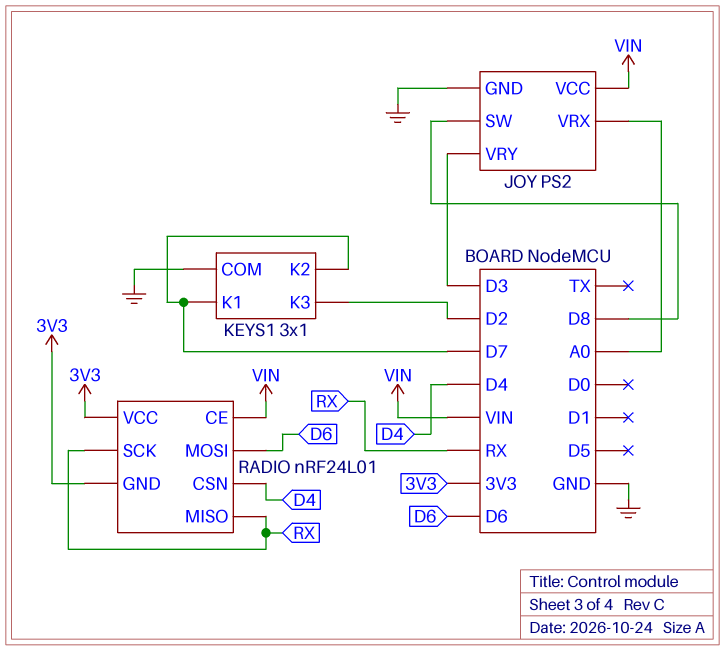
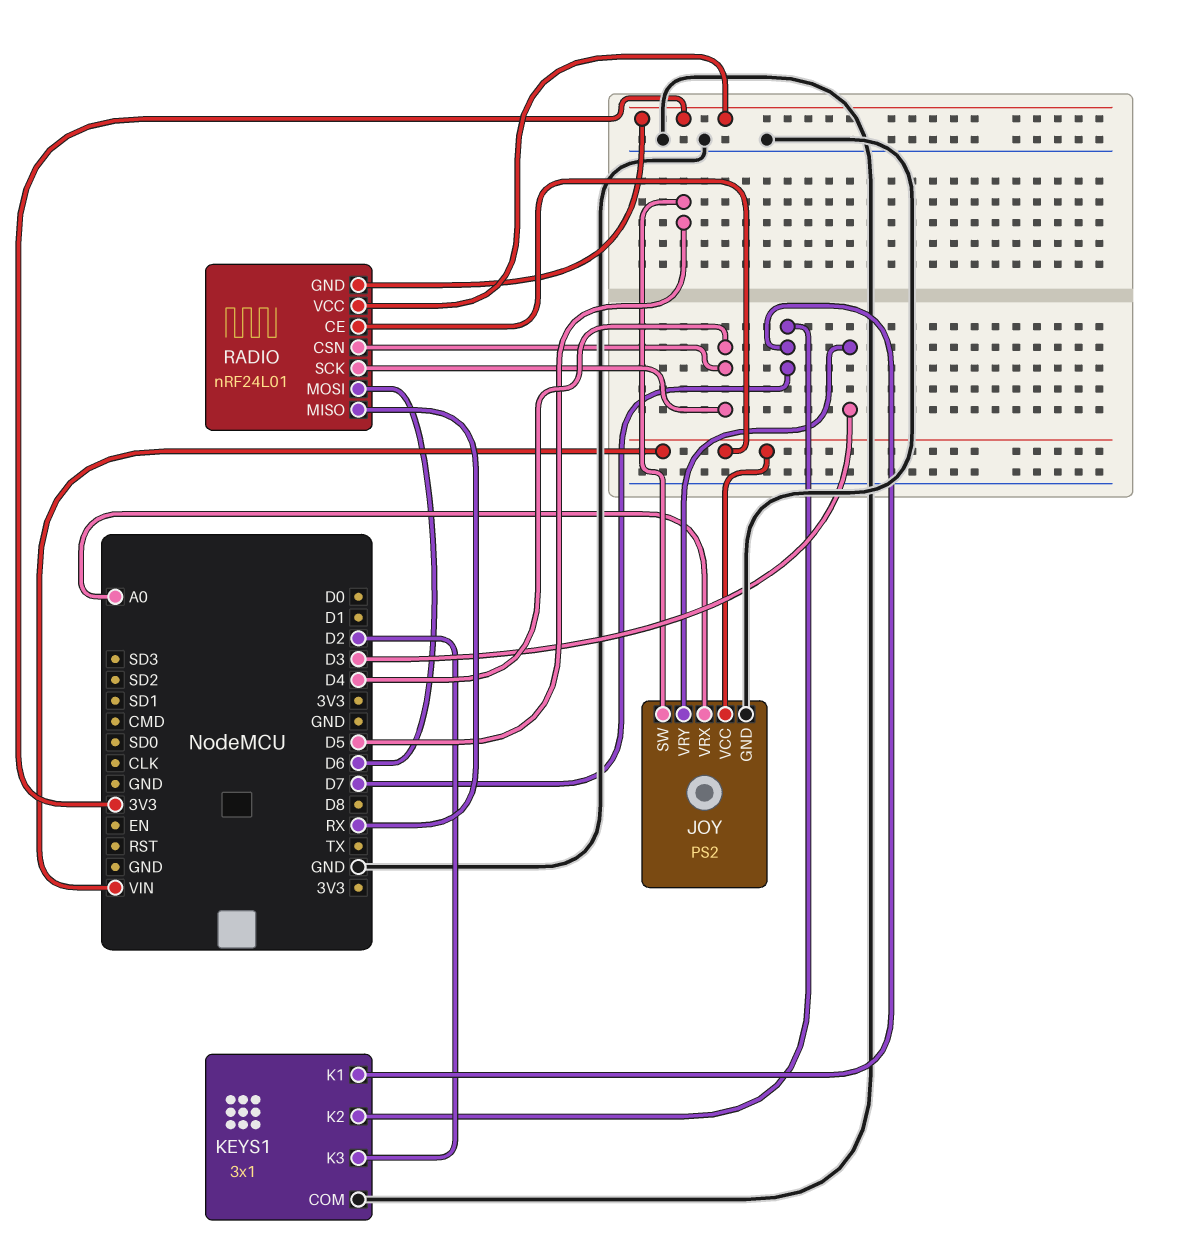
JOY pin SW: D8 -> D5
RADIO pin SCK: RX -> D4

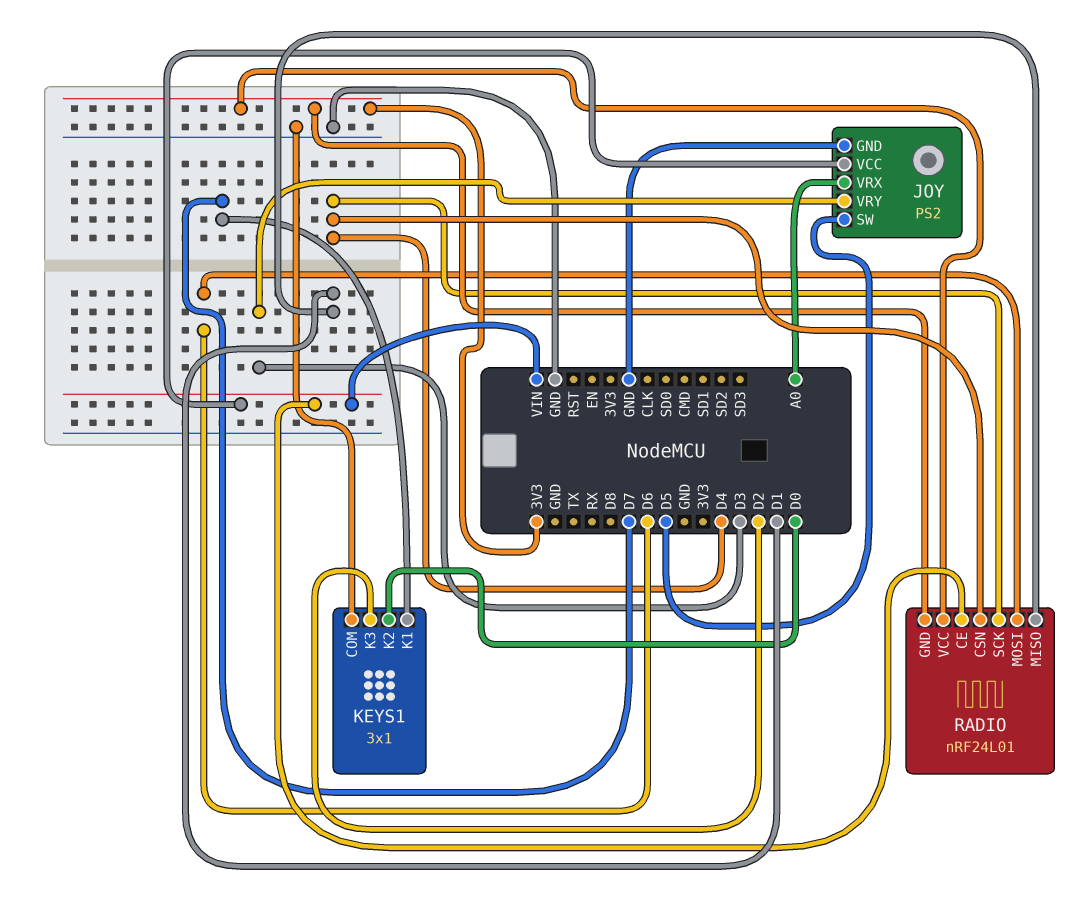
KEYS1 pin K2: D7 -> D0
RADIO pin MISO: RX -> D1

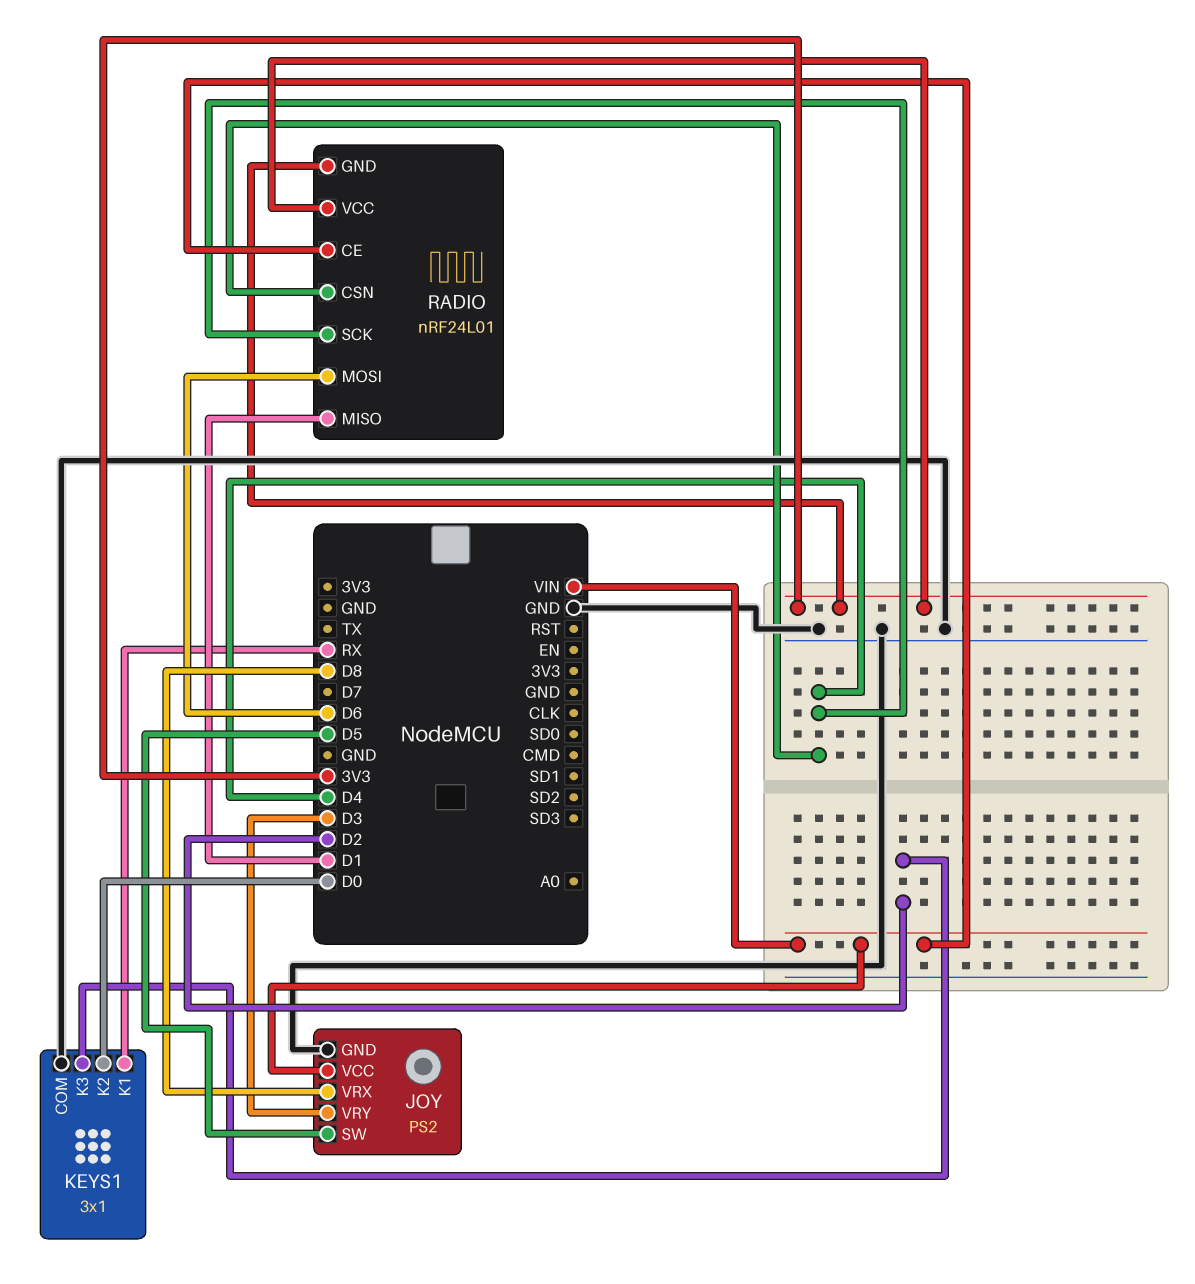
JOY pin VRX: A0 -> D8
KEYS1 pin K1: D7 -> RX

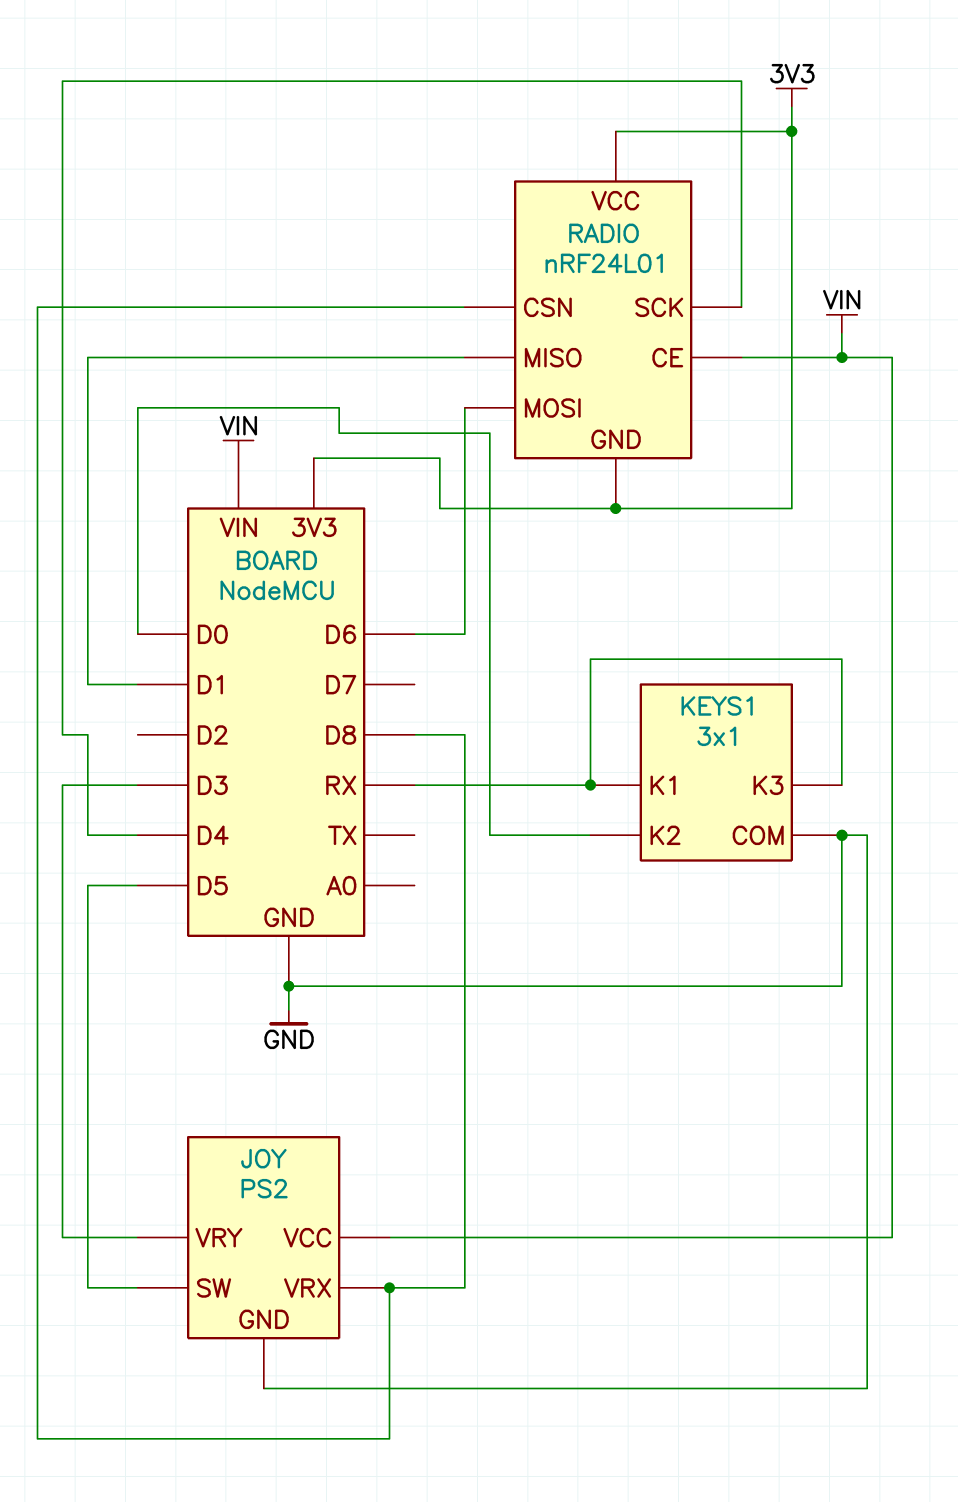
KEYS1 pin K3: D2 -> RX
RADIO pin CSN: D4 -> D8

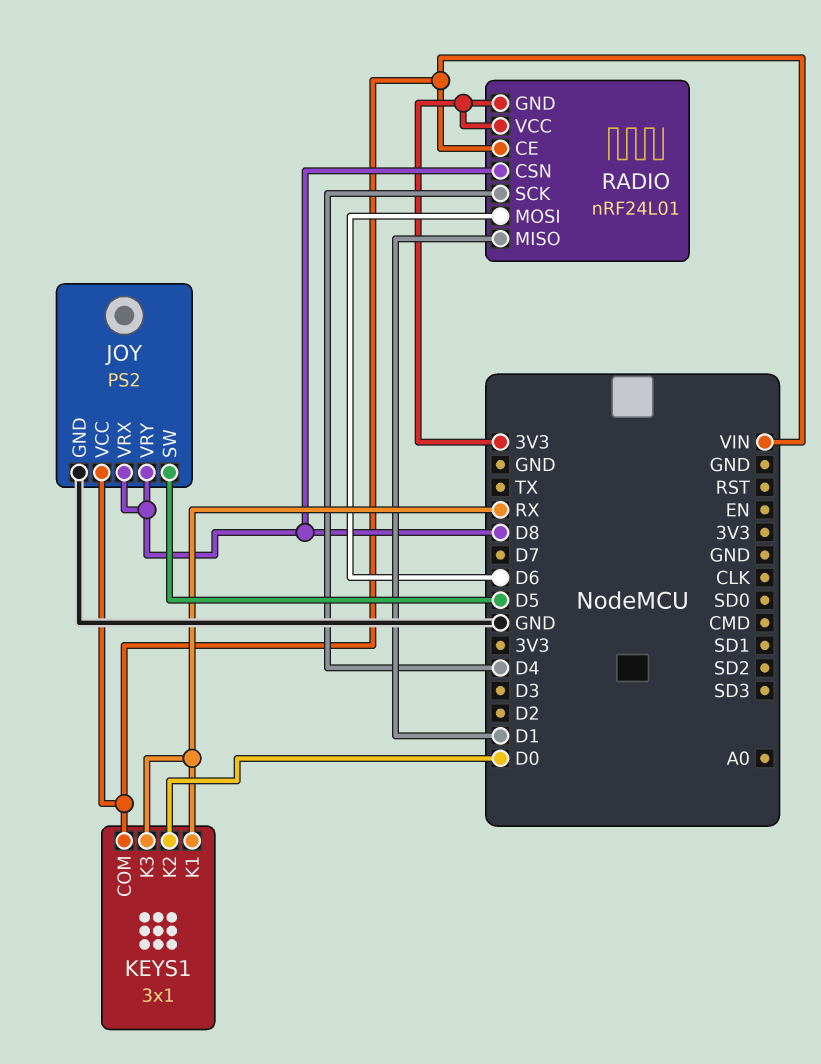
JOY pin VRY: D3 -> D8
KEYS1 pin COM: GND -> VIN

